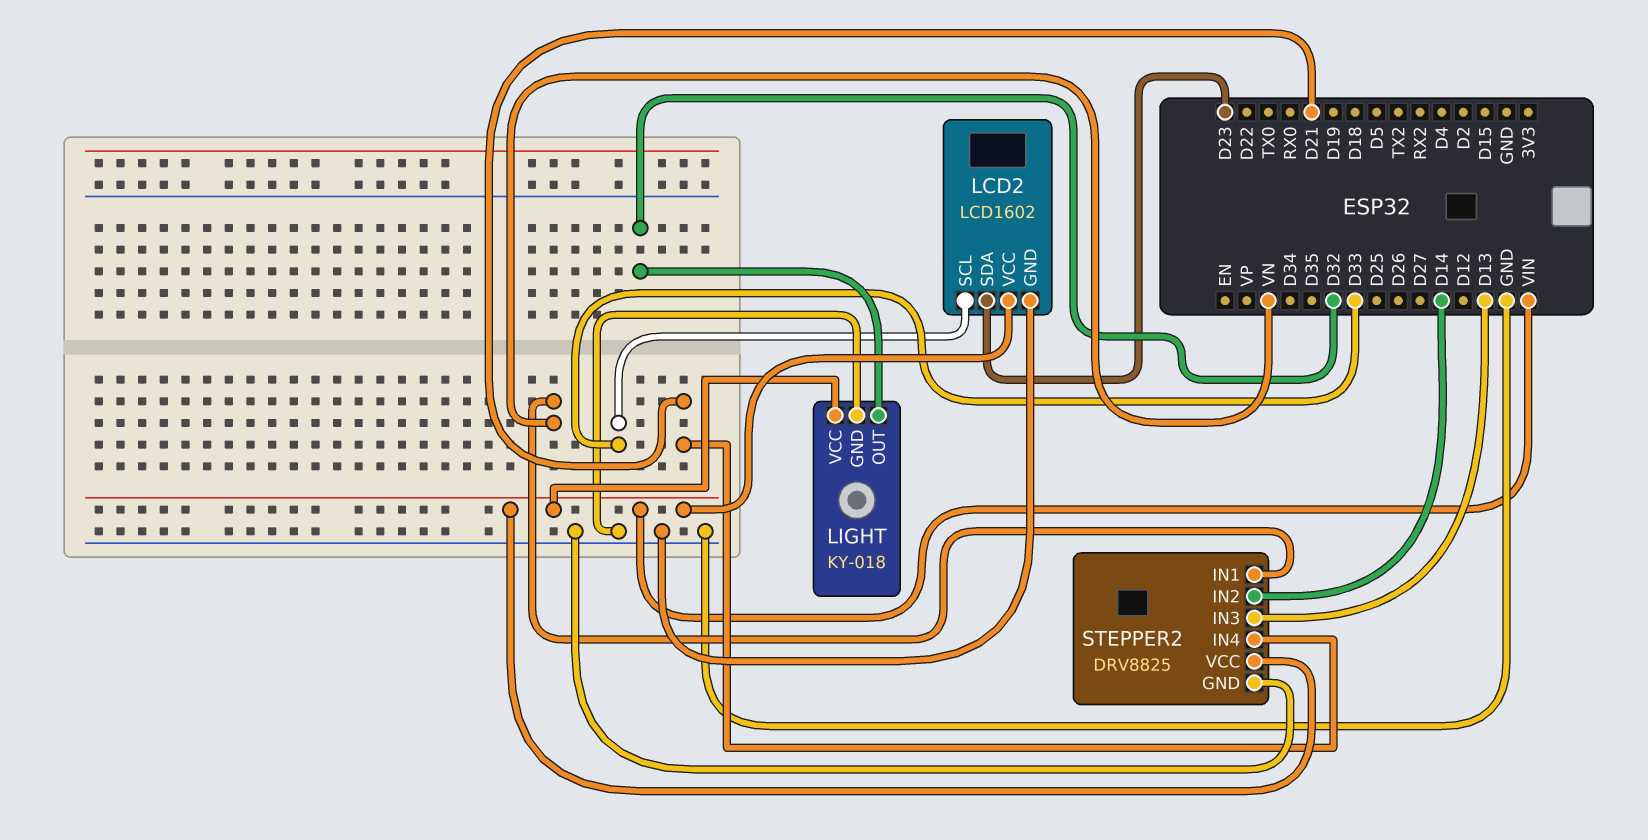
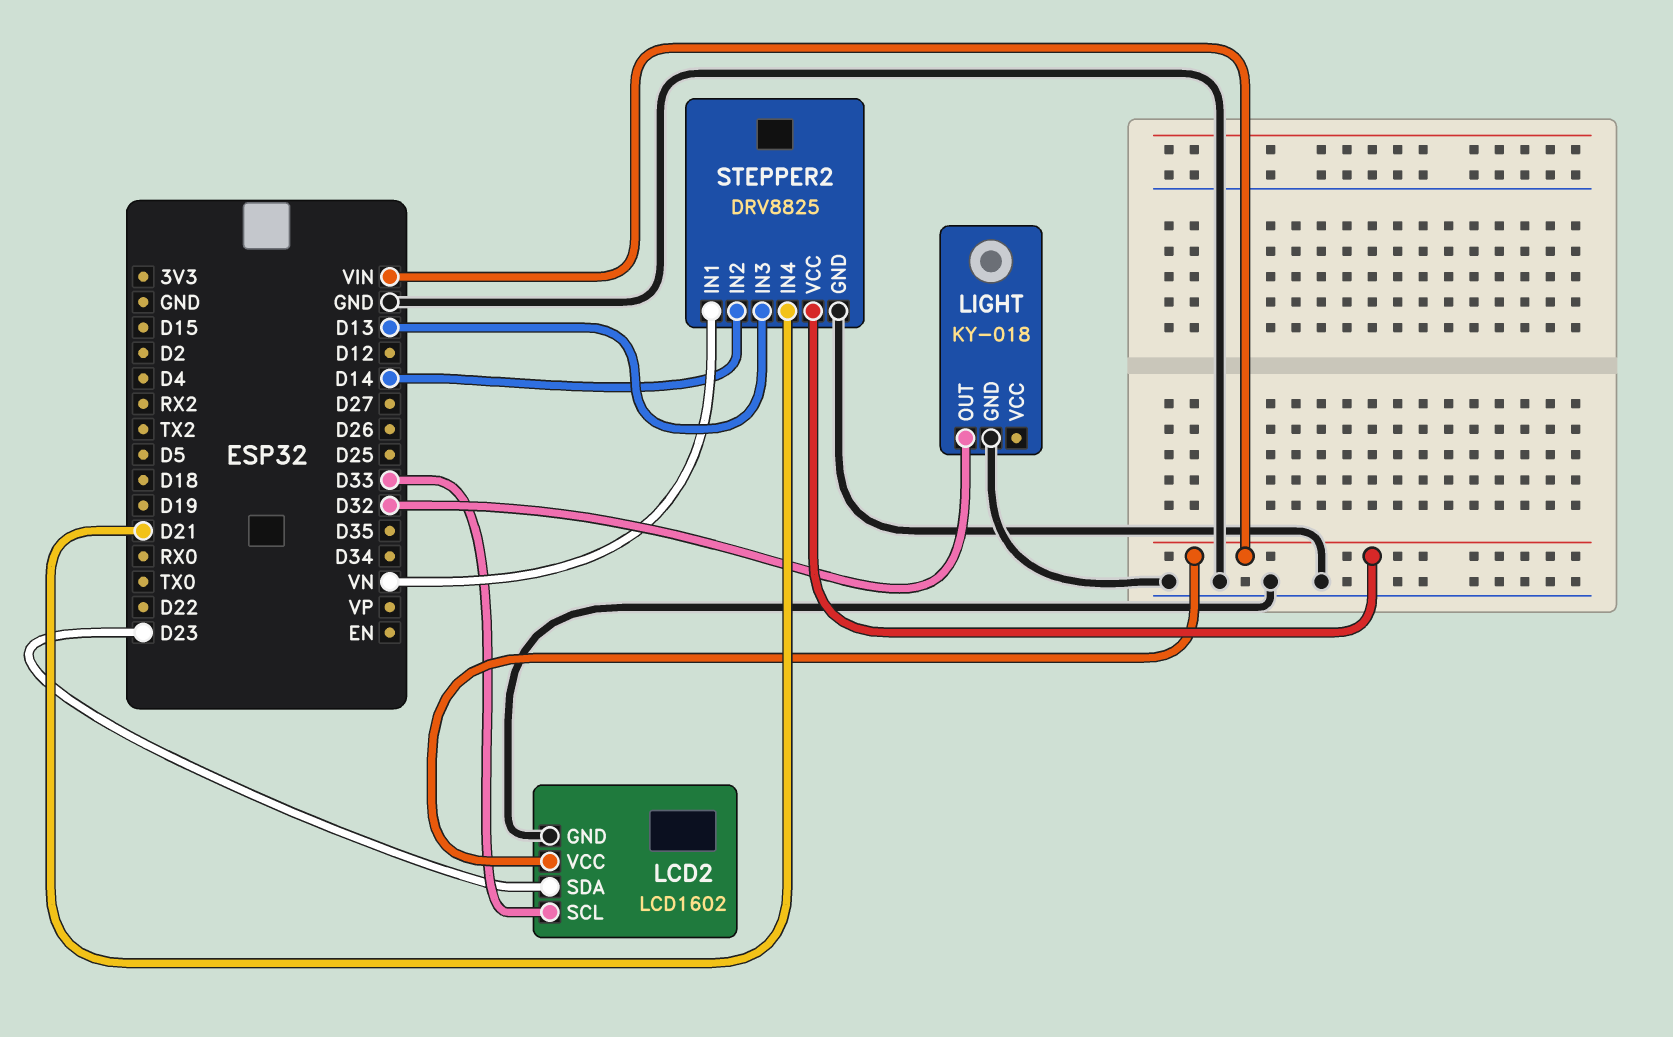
LIGHT pin VCC: VIN -> none

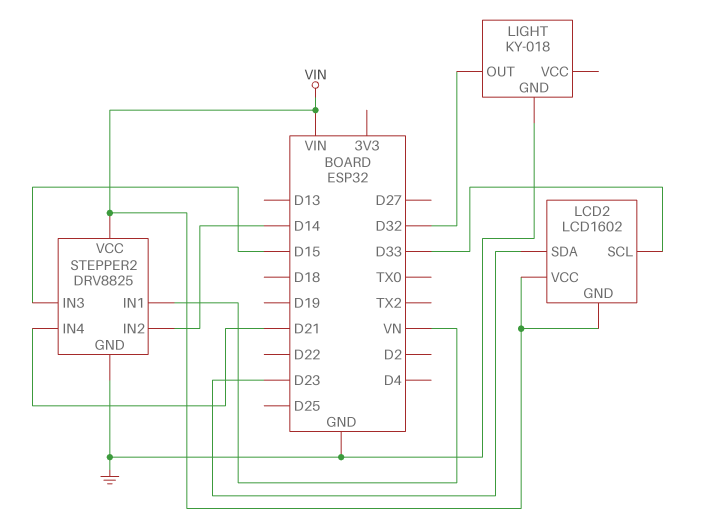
LCD2 pin GND: GND -> VIN
STEPPER2 pin IN3: D13 -> D15

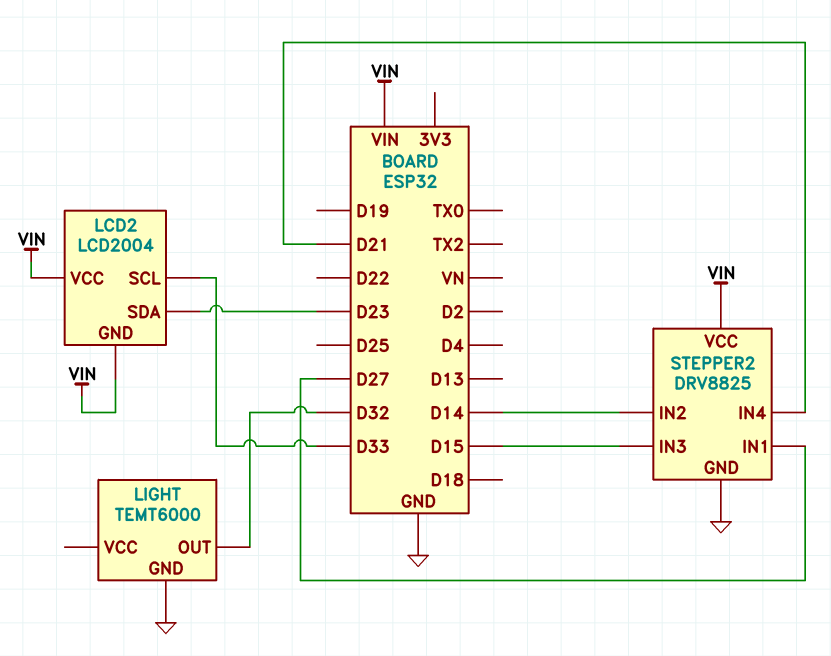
LCD2: LCD1602 -> LCD2004
LIGHT: KY-018 -> TEMT6000
STEPPER2 pin IN1: VN -> D27

